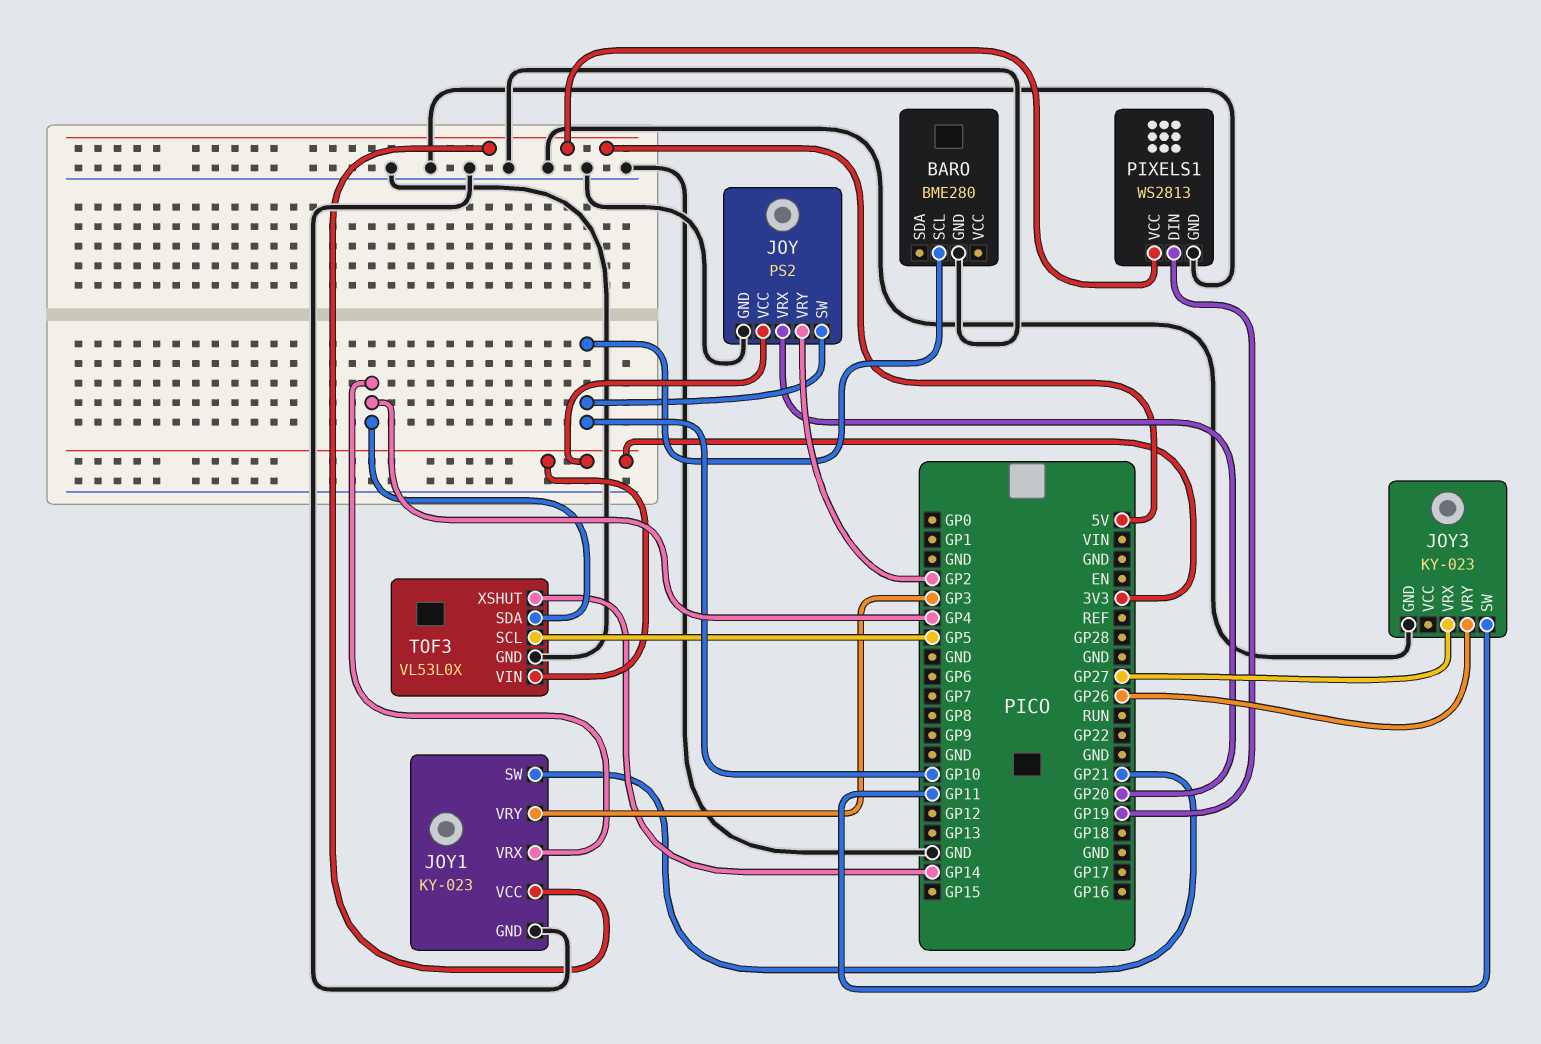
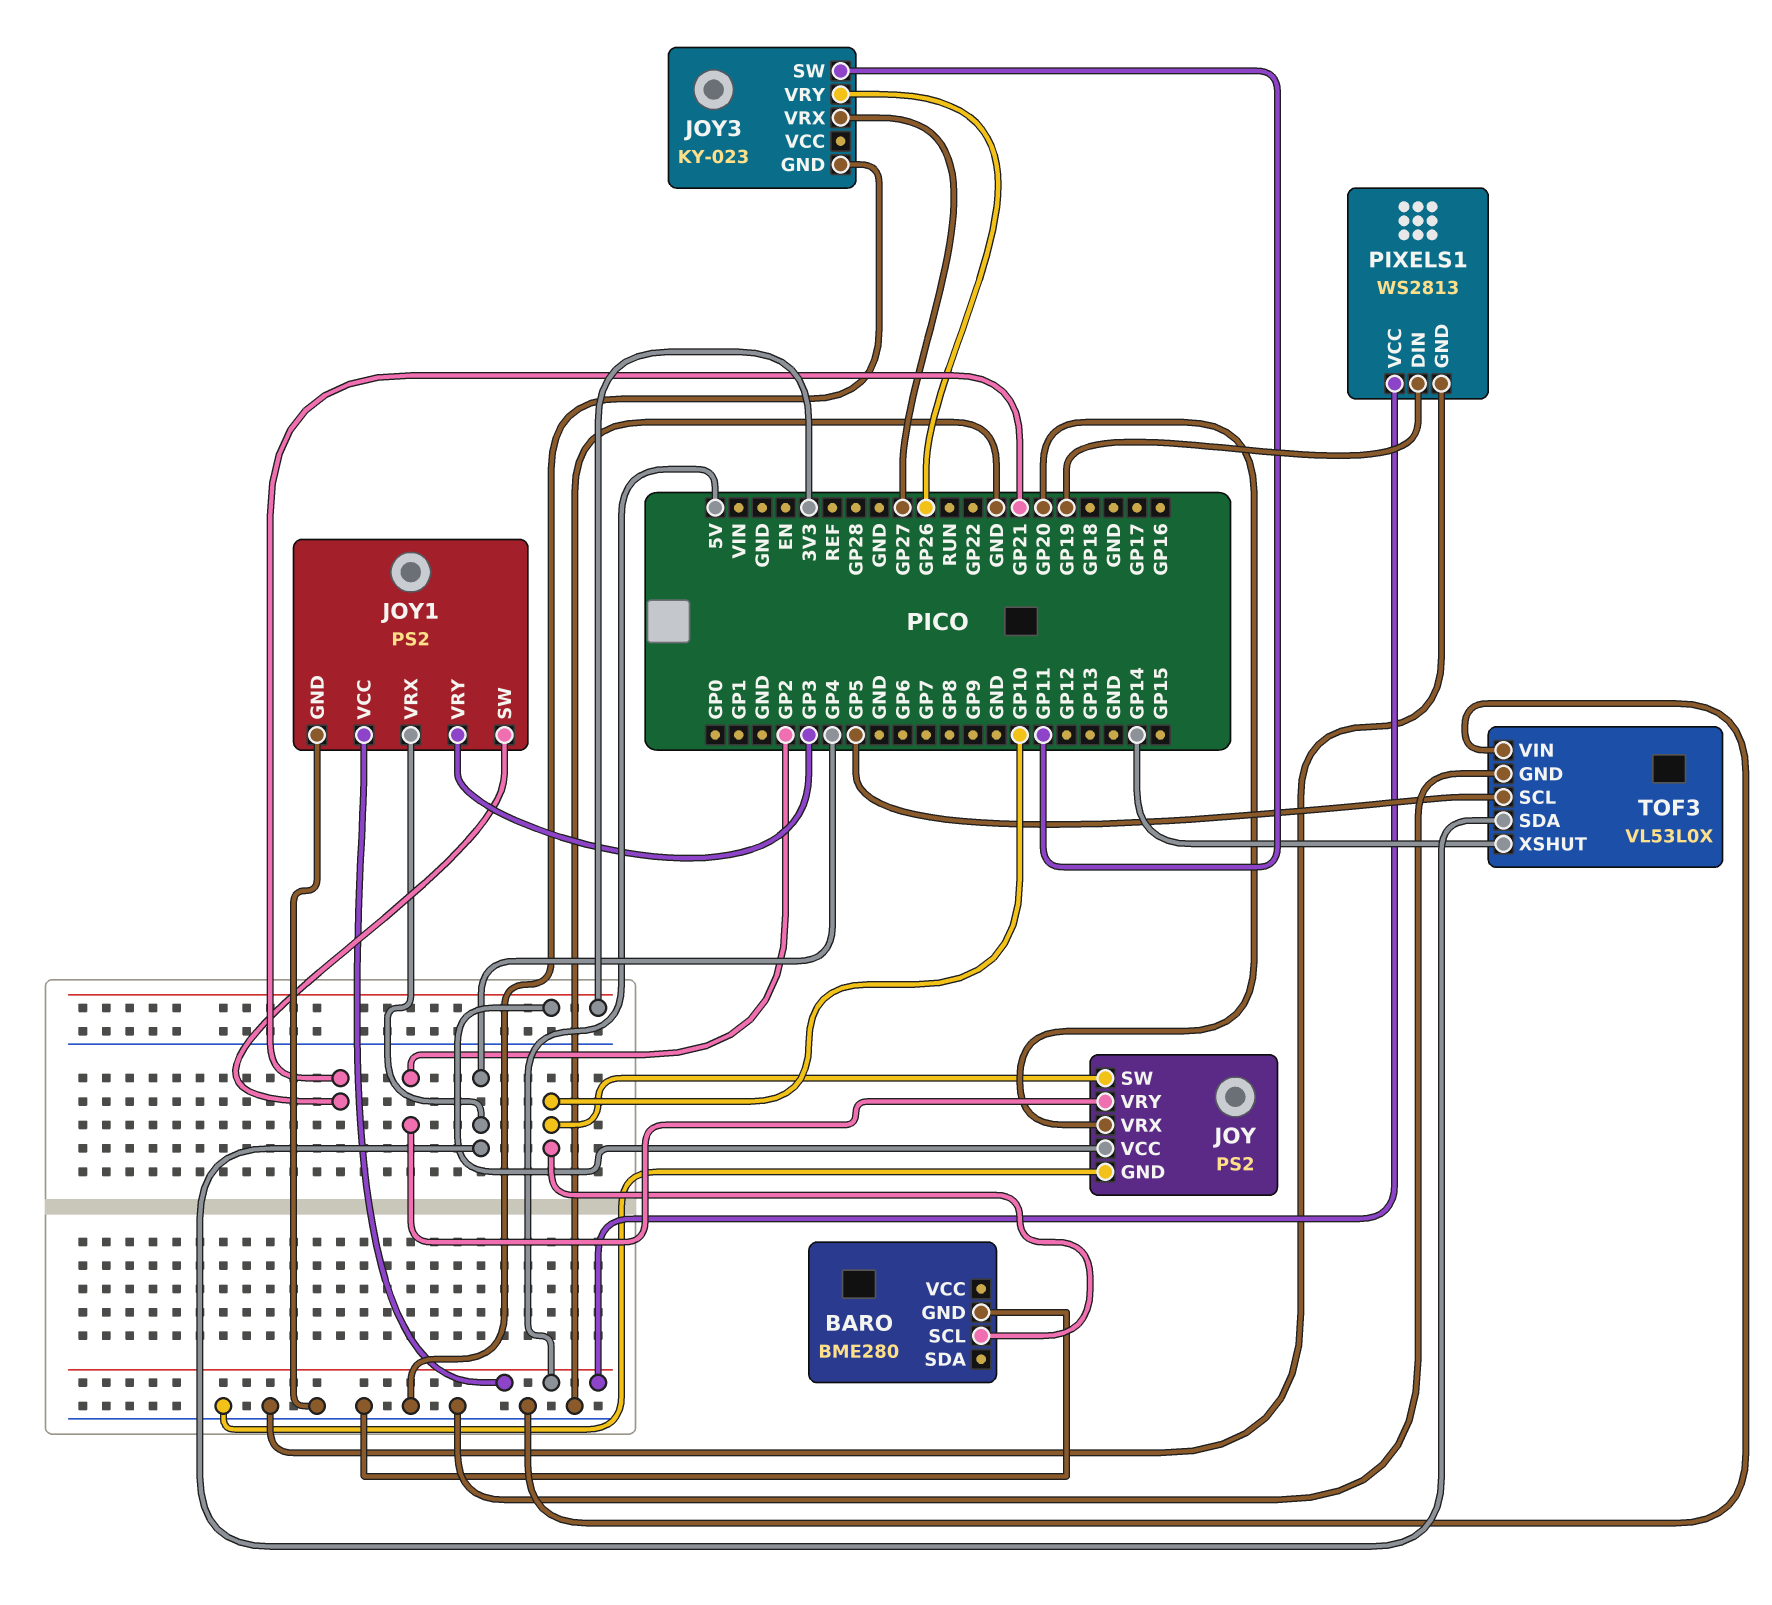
JOY1: KY-023 -> PS2
TOF3 pin VIN: 3V3 -> GND

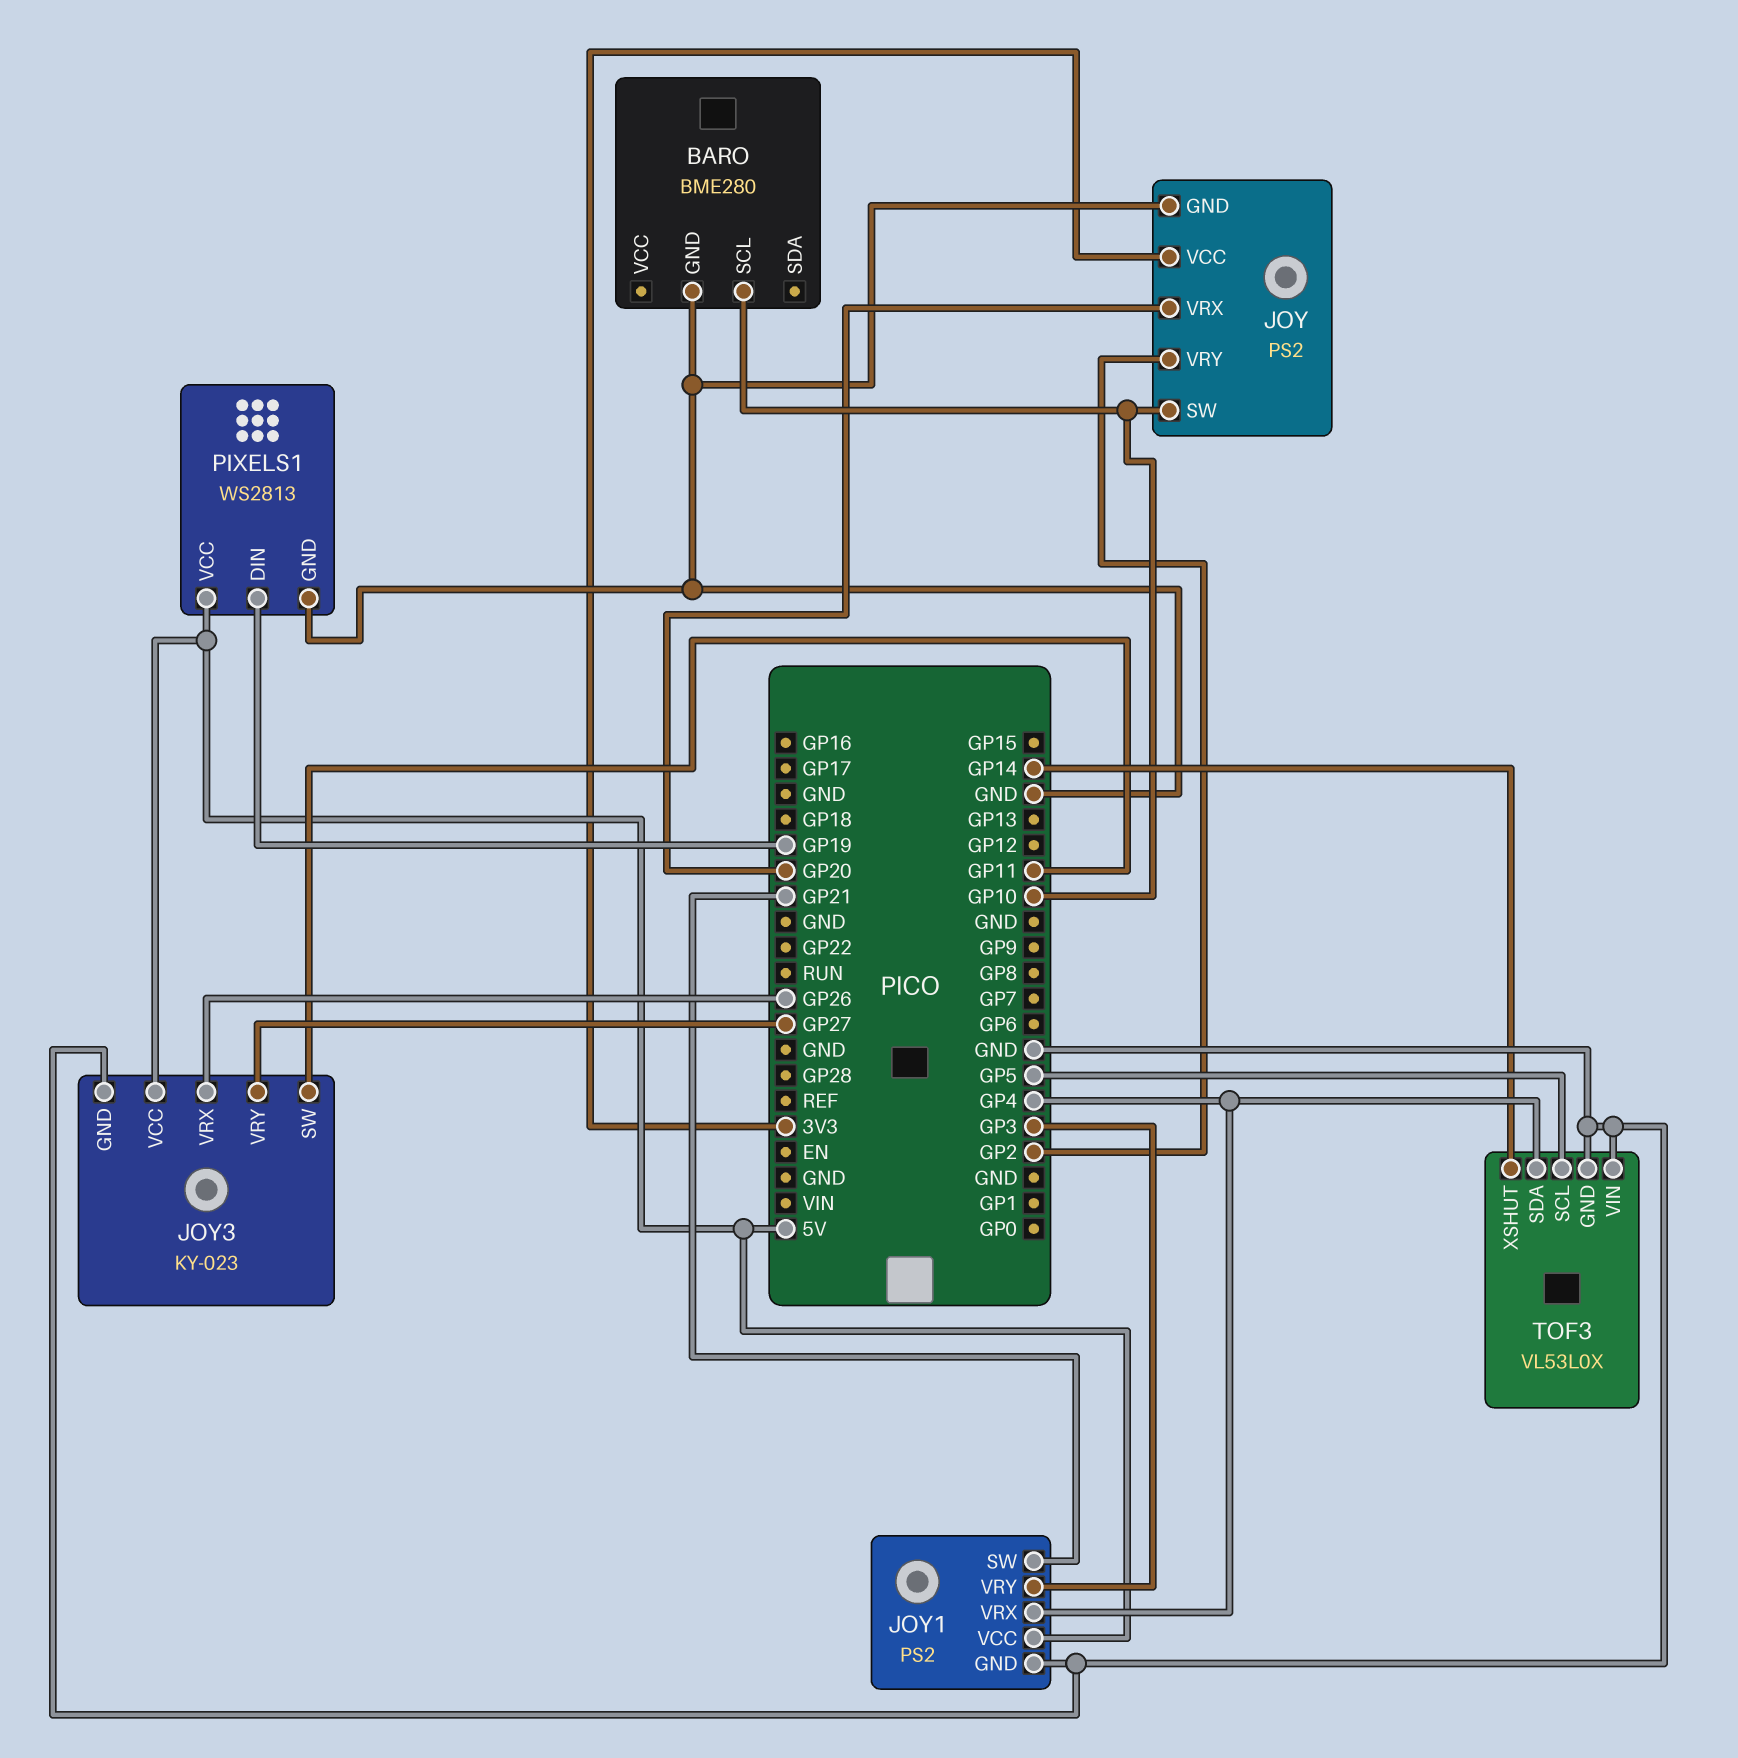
JOY3 pin VCC: none -> 5V
JOY3 pin VRX: GP27 -> GP26
JOY3 pin VRY: GP26 -> GP27

